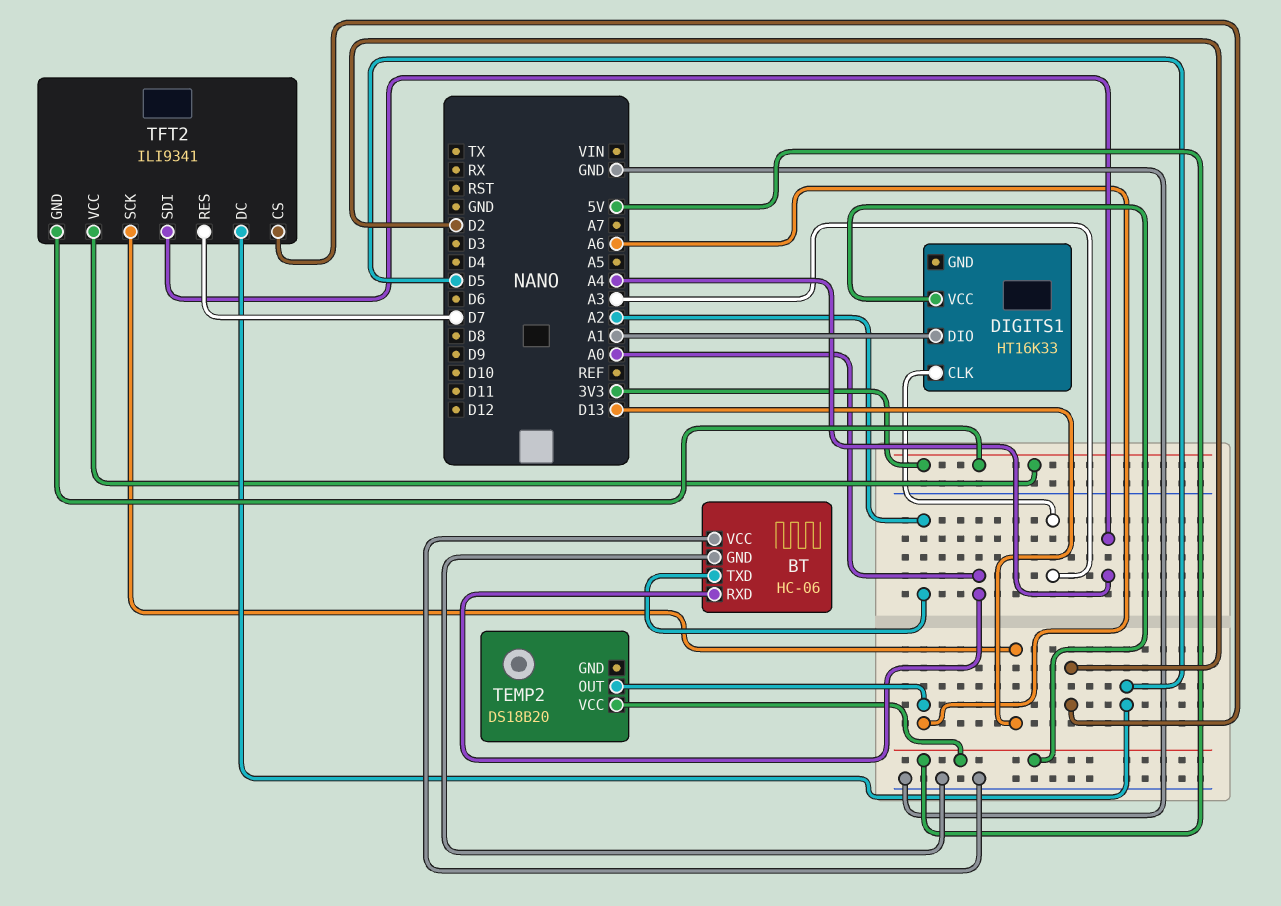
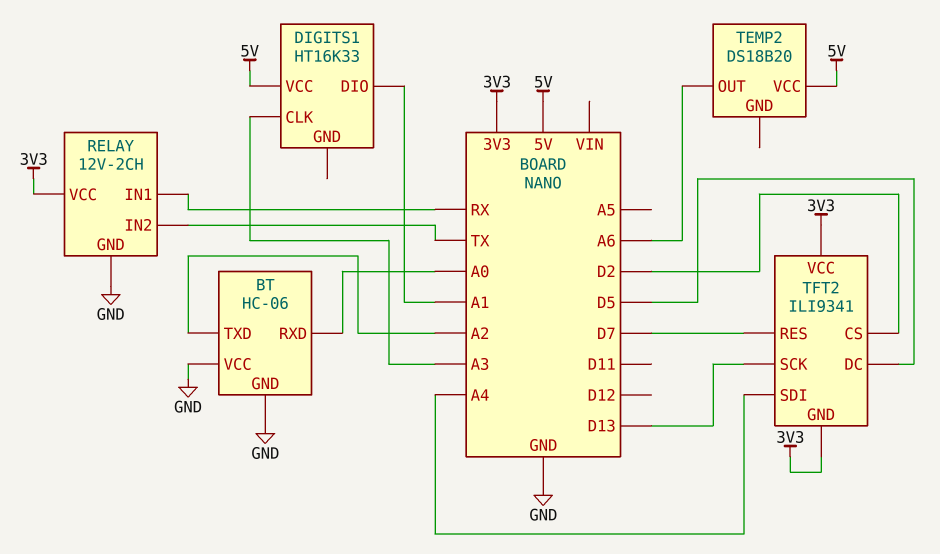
RELAY: none -> 12V-2CH
RELAY pin GND: none -> GND
RELAY pin IN1: none -> RX
RELAY pin IN2: none -> TX
RELAY pin VCC: none -> 3V3

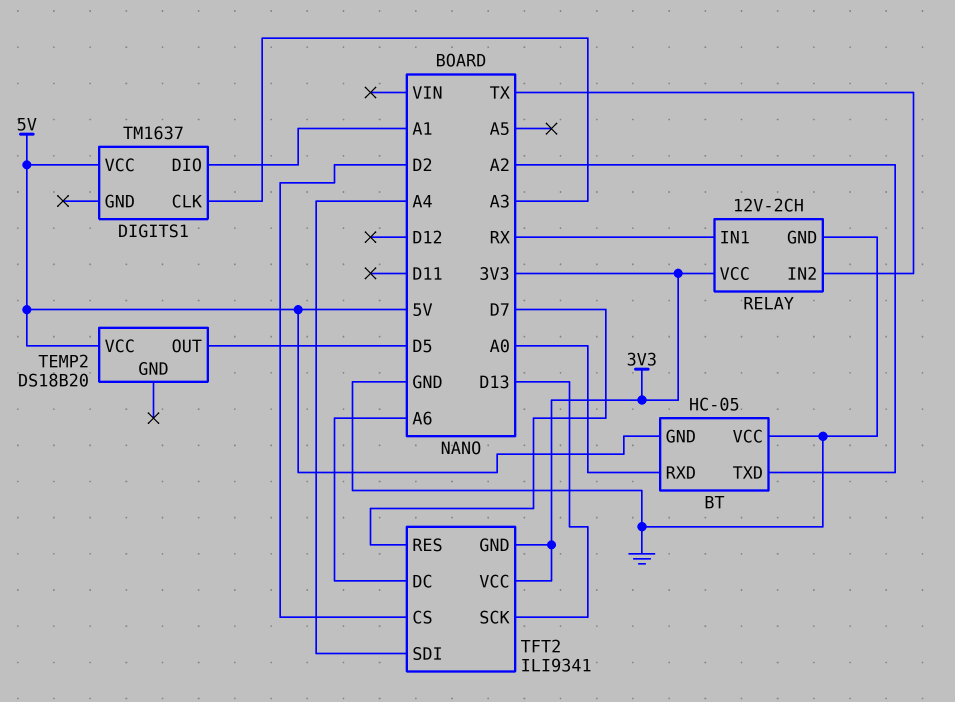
BT: HC-06 -> HC-05
BT pin GND: GND -> 5V
DIGITS1: HT16K33 -> TM1637
TEMP2 pin OUT: A6 -> D5
TFT2 pin DC: D5 -> A6

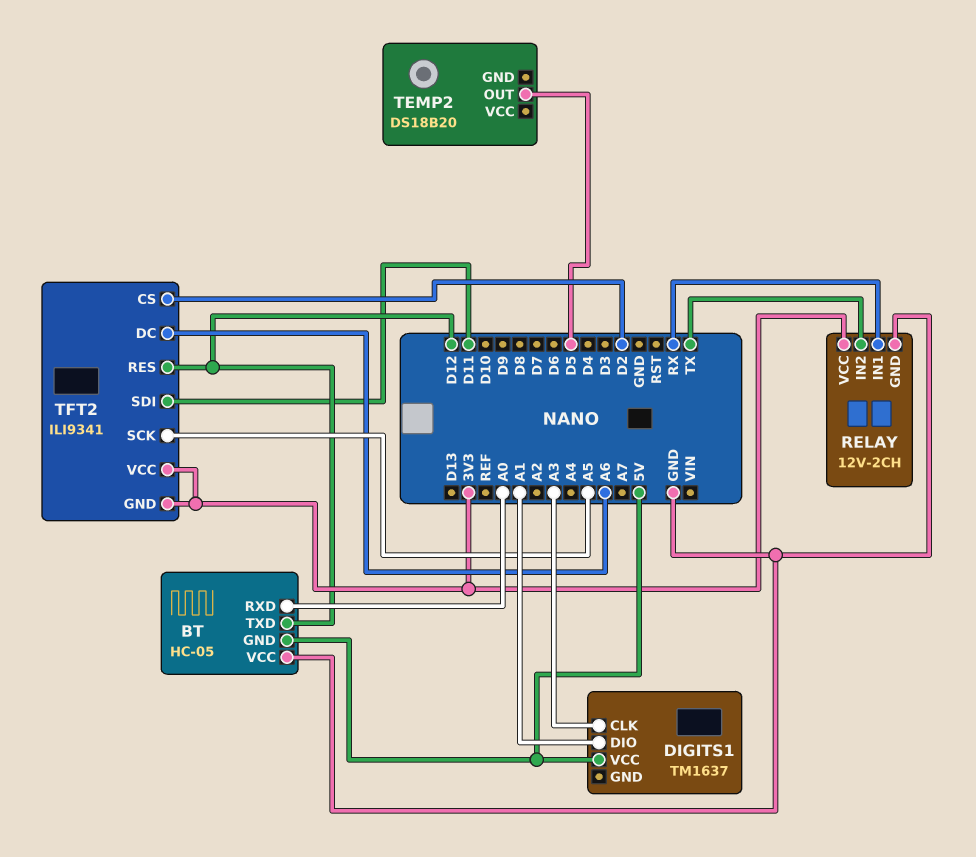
BT pin TXD: A2 -> D12
TEMP2 pin VCC: 5V -> none
TFT2 pin RES: D7 -> D12
TFT2 pin SCK: D13 -> A5
TFT2 pin SDI: A4 -> D11

